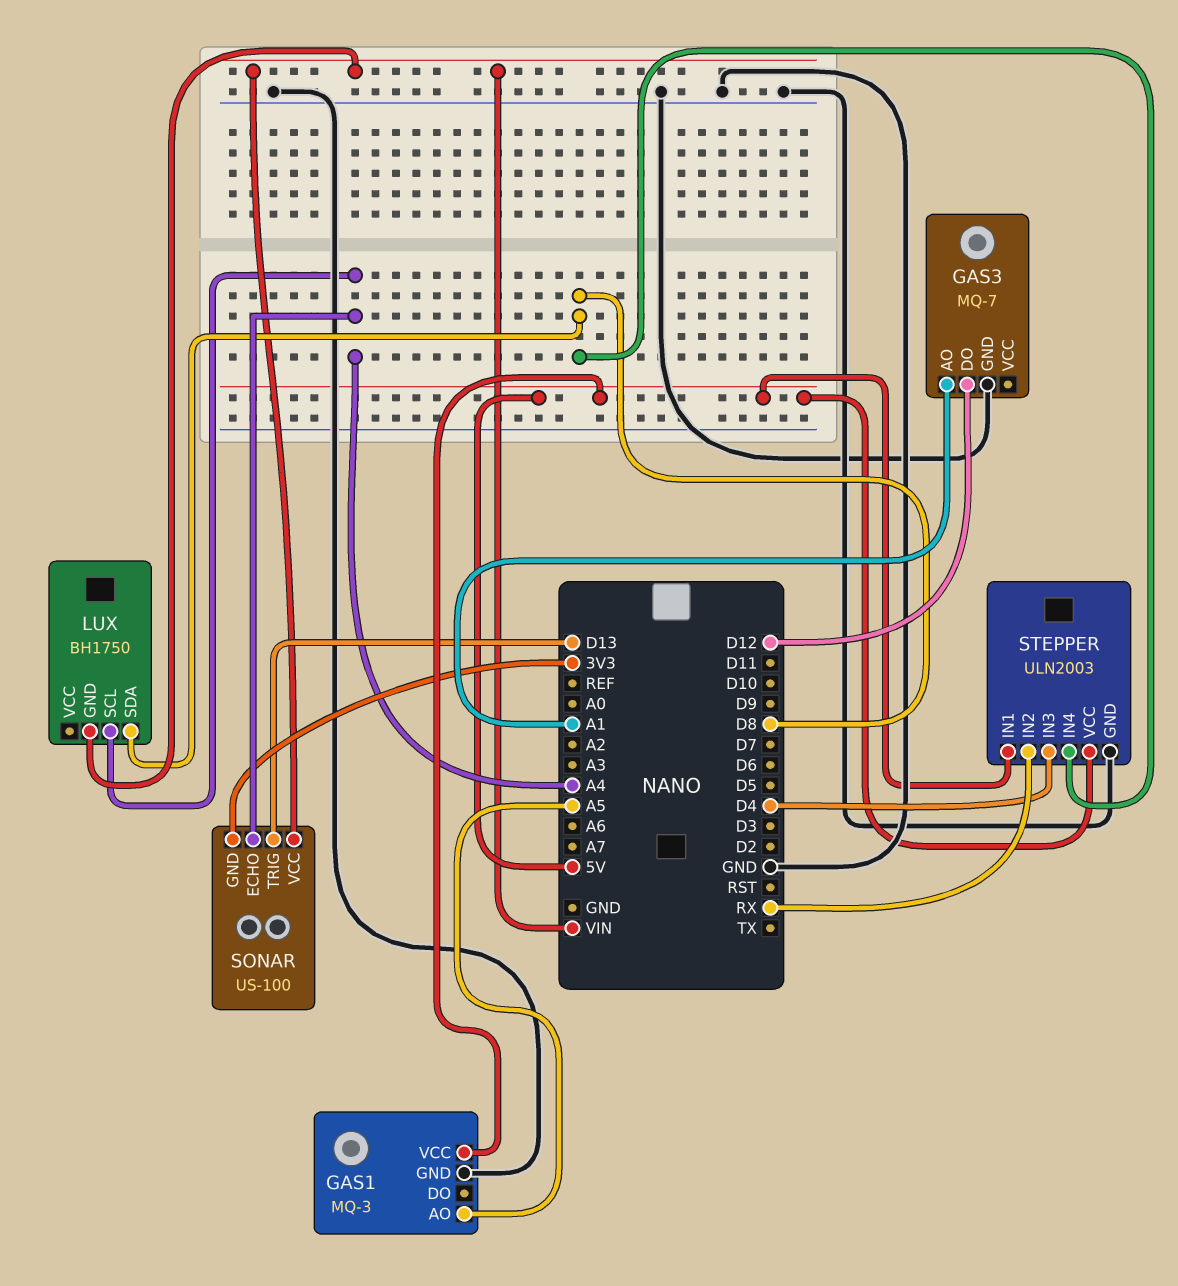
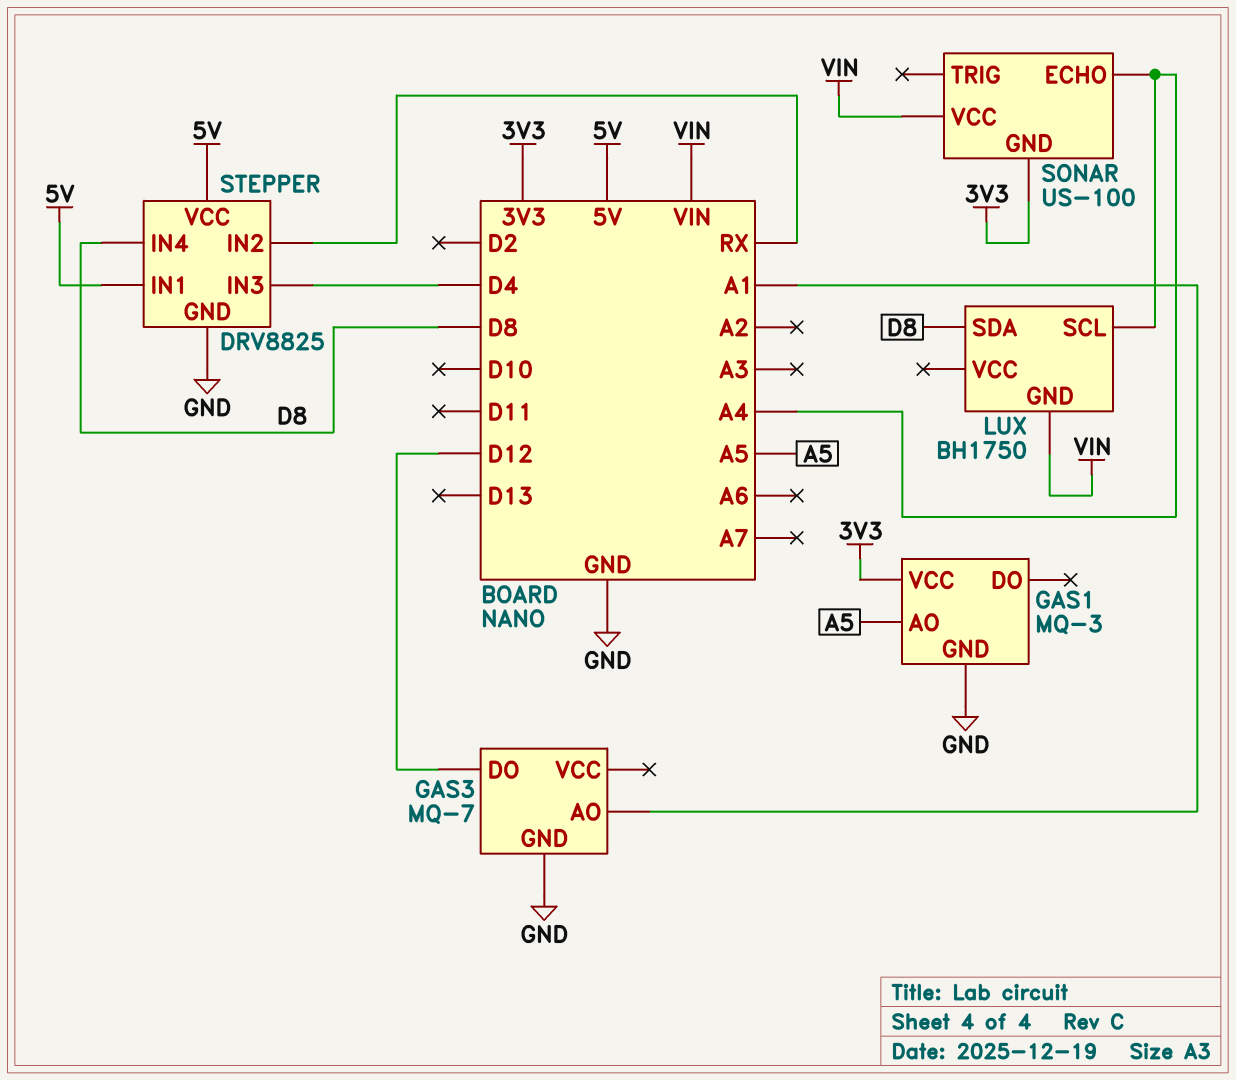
GAS1 pin VCC: 5V -> 3V3
SONAR pin TRIG: D13 -> none
STEPPER: ULN2003 -> DRV8825

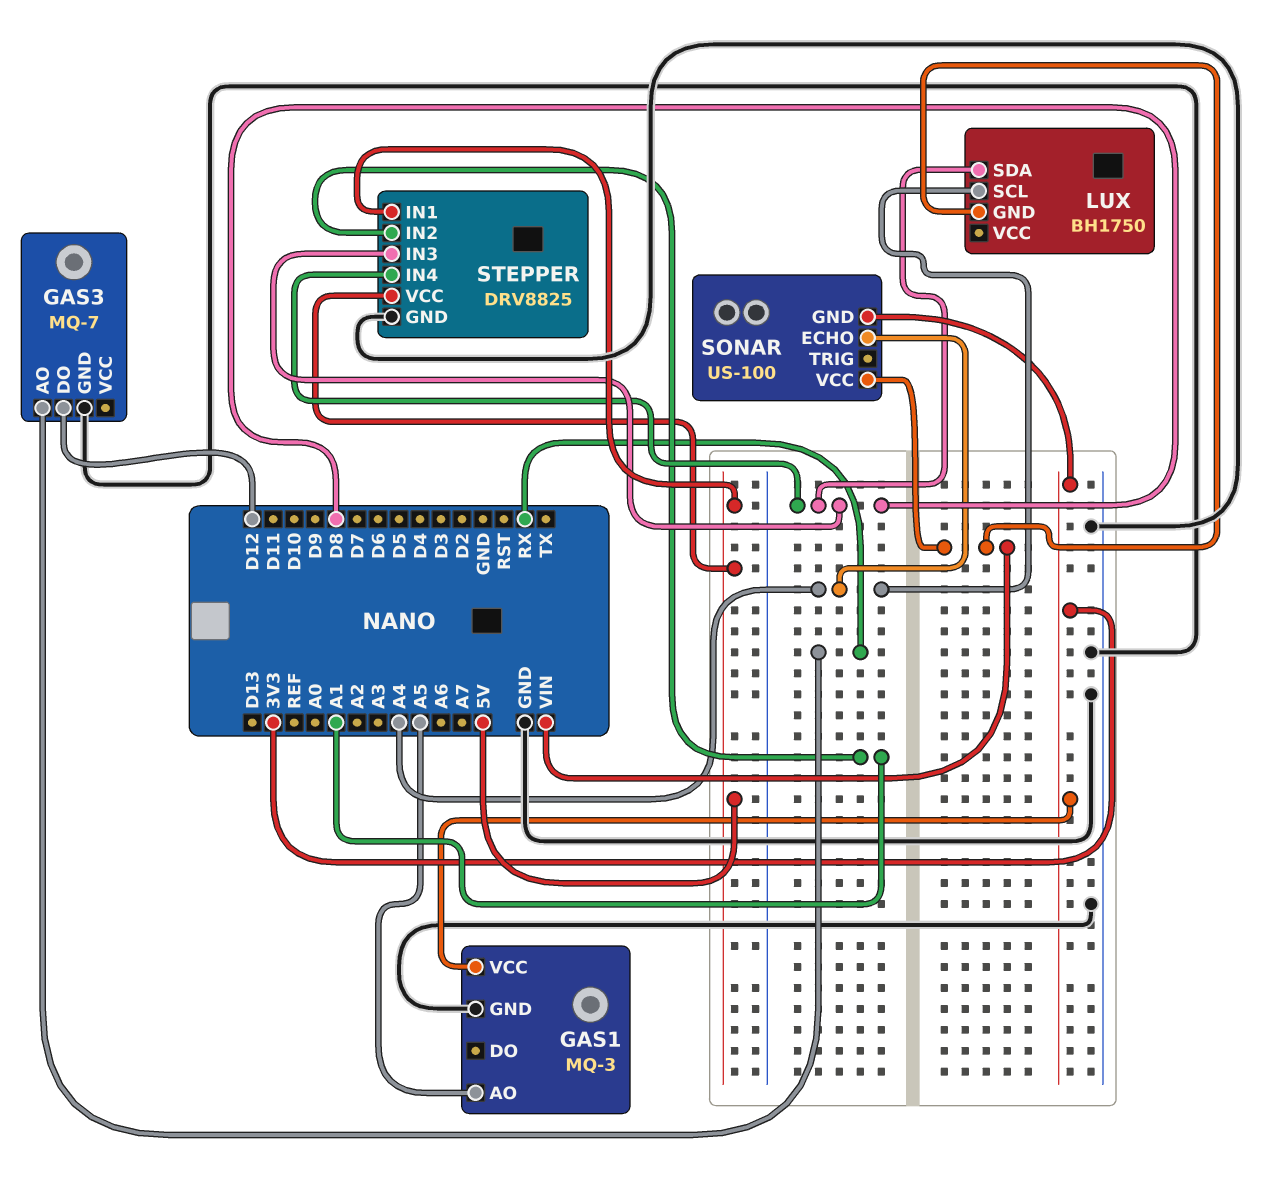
GAS3 pin AO: A1 -> RX
STEPPER pin IN2: RX -> A1
STEPPER pin IN3: D4 -> D8

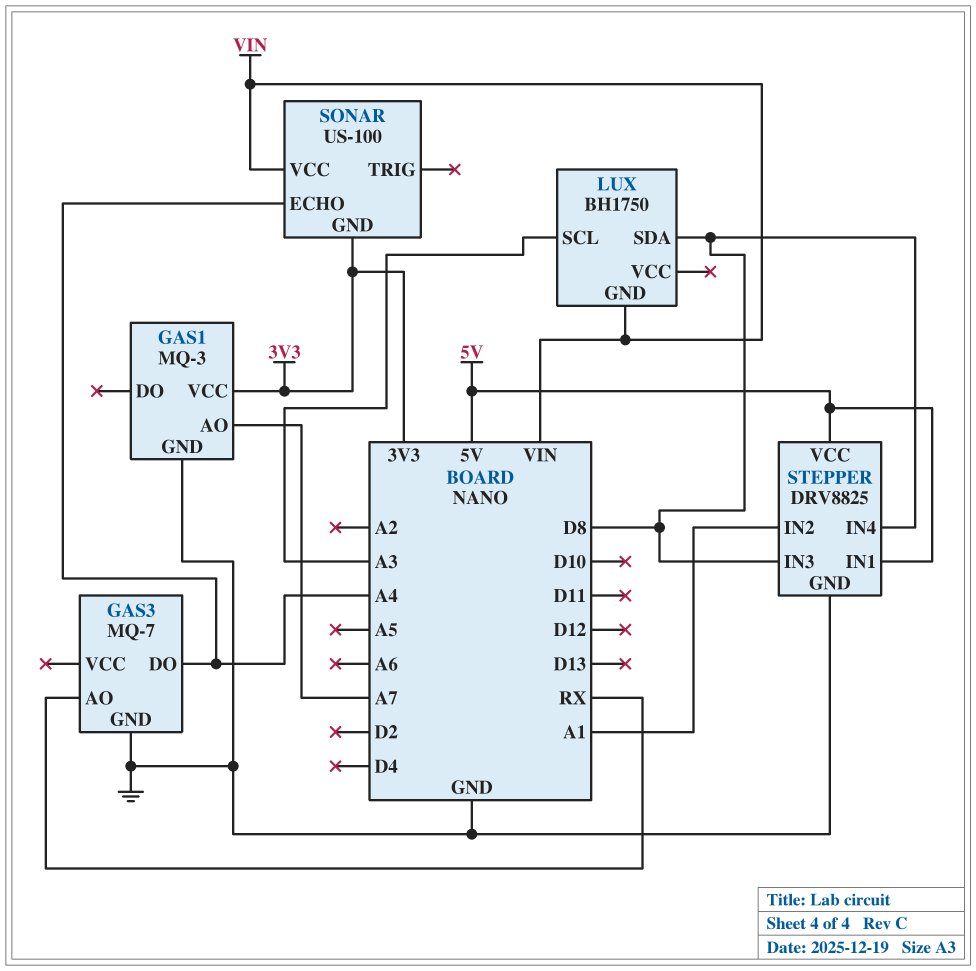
GAS1 pin AO: A5 -> A7
GAS3 pin DO: D12 -> A4
LUX pin SCL: A4 -> A3

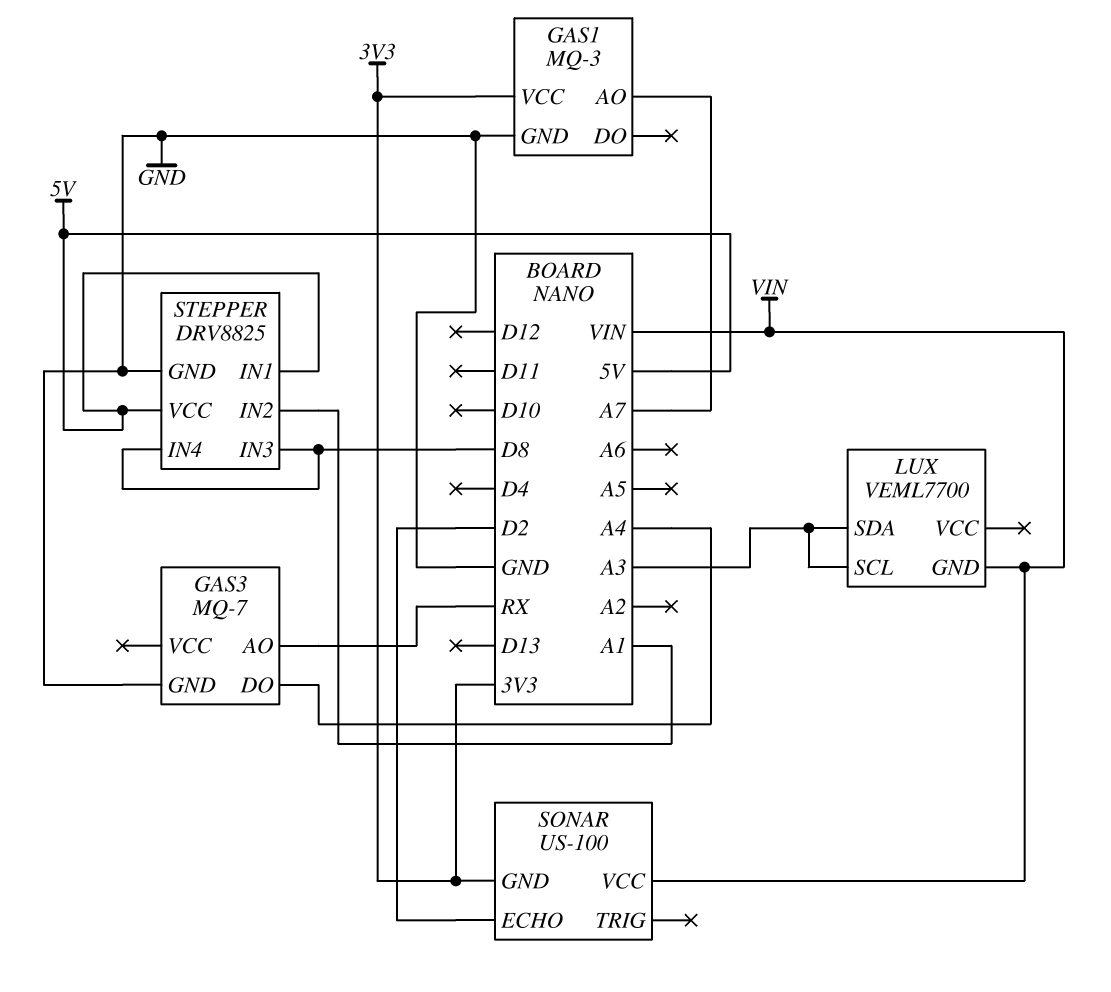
LUX: BH1750 -> VEML7700
LUX pin SDA: D8 -> A3
SONAR pin ECHO: A4 -> D2

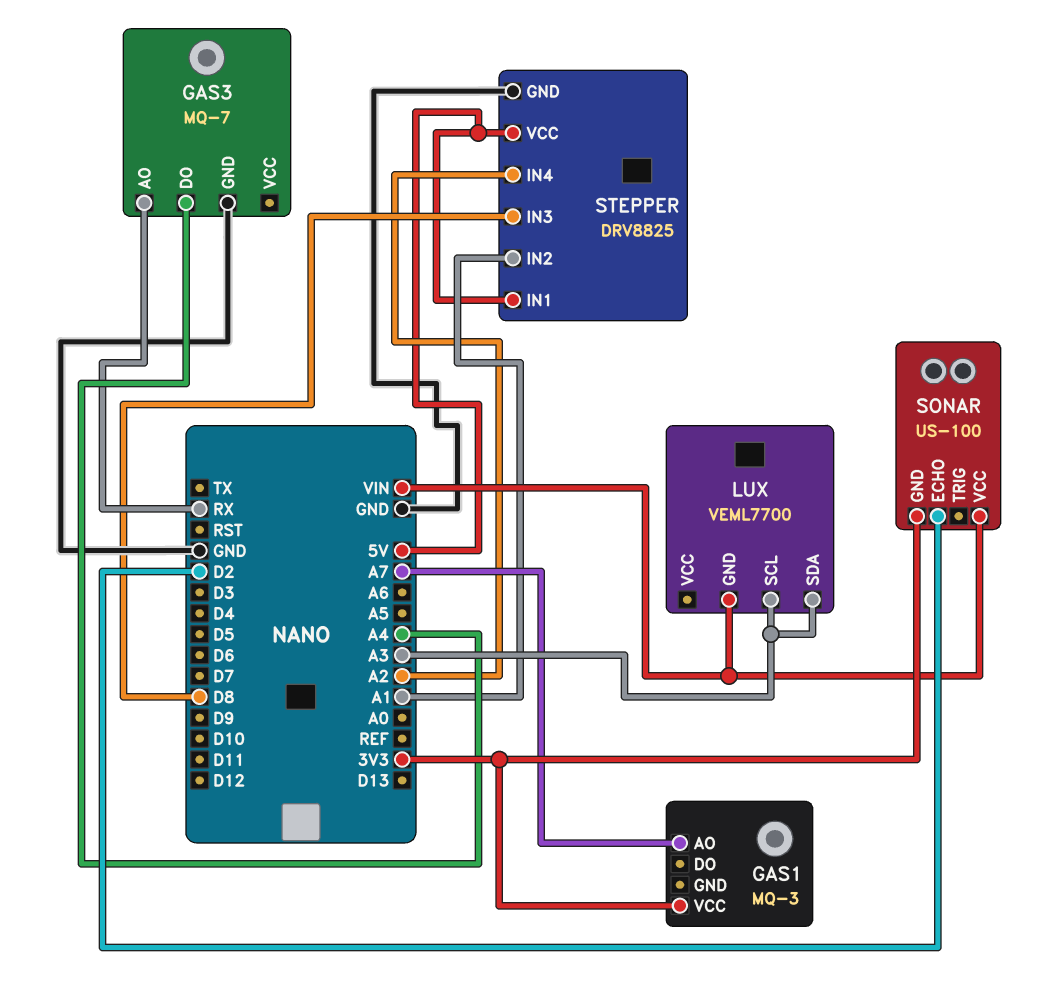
GAS1 pin GND: GND -> none
STEPPER pin IN4: D8 -> A2

